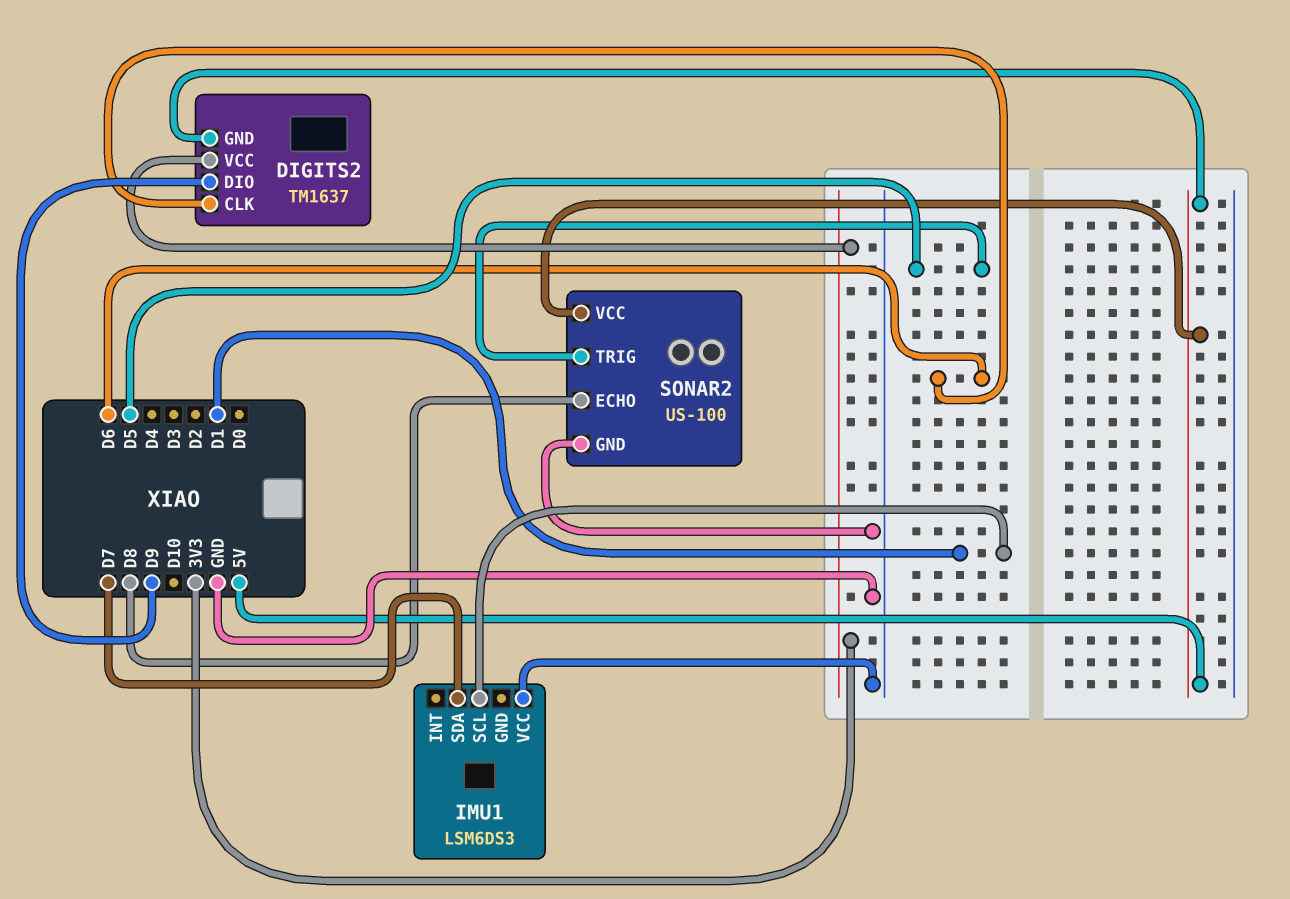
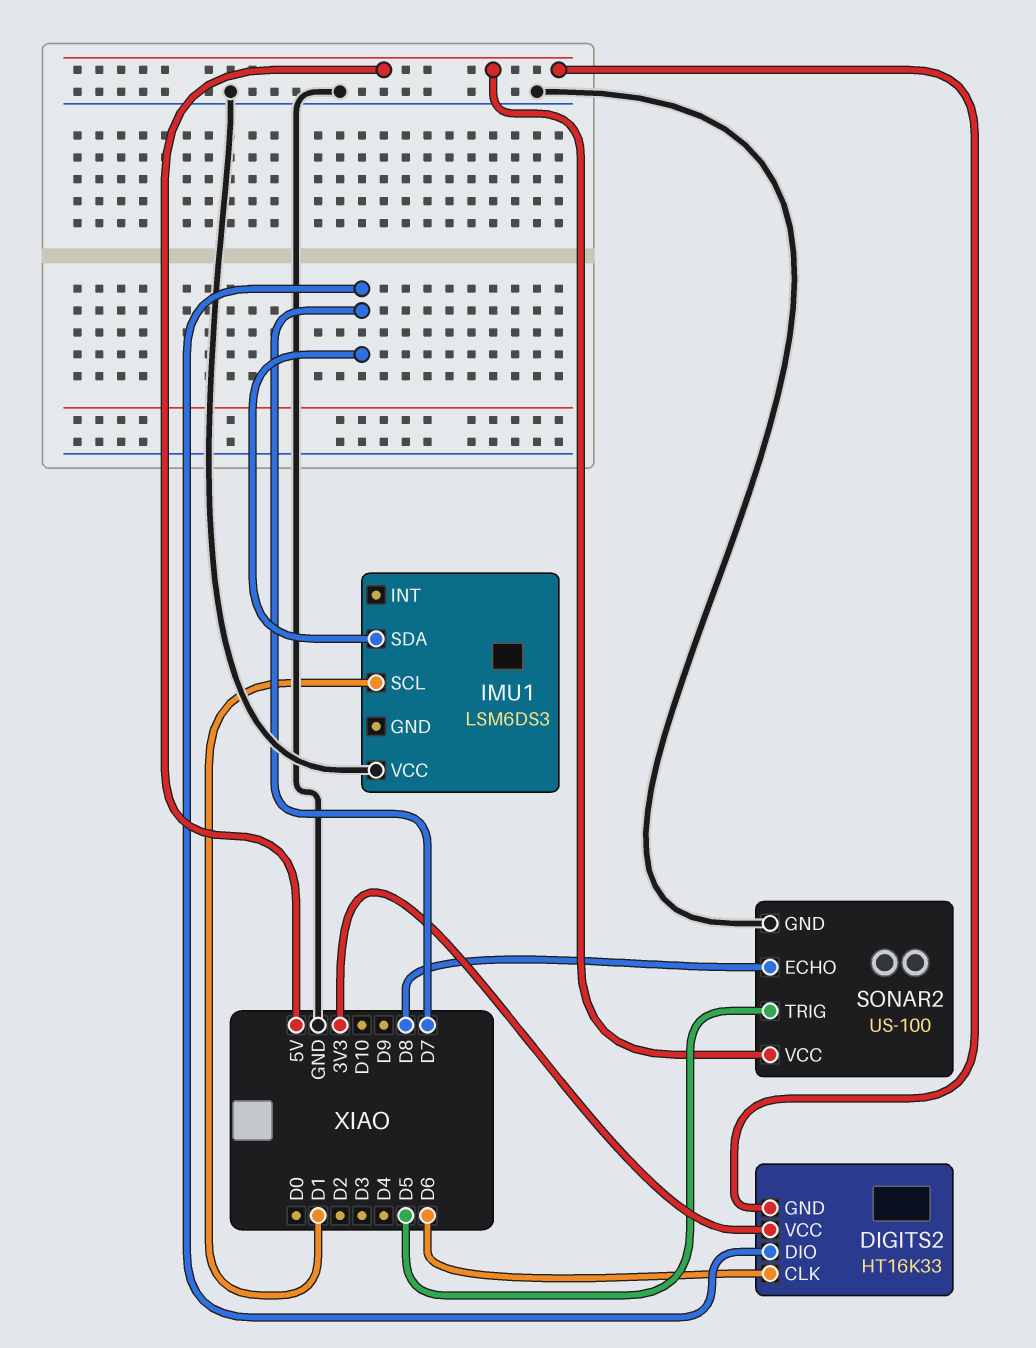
DIGITS2: TM1637 -> HT16K33
DIGITS2 pin DIO: D9 -> D7

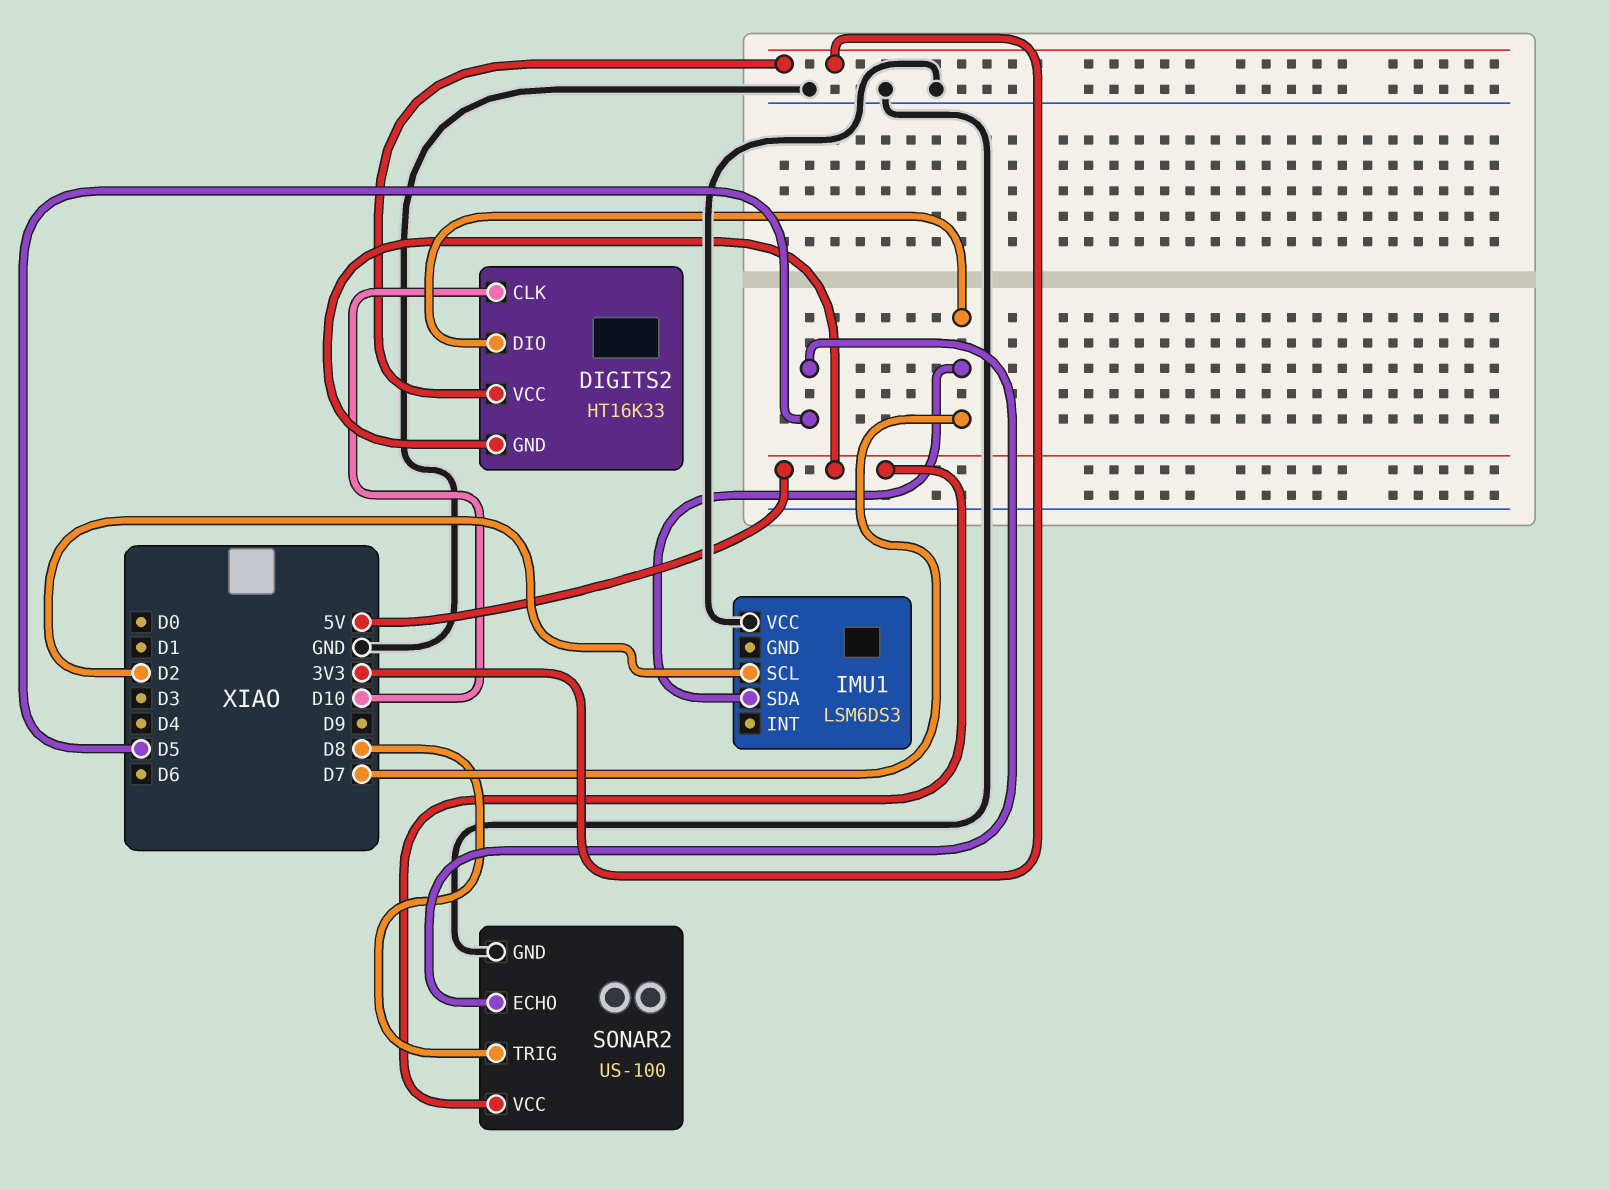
DIGITS2 pin CLK: D6 -> D10
IMU1 pin SCL: D1 -> D2
SONAR2 pin ECHO: D8 -> D5
SONAR2 pin TRIG: D5 -> D8

